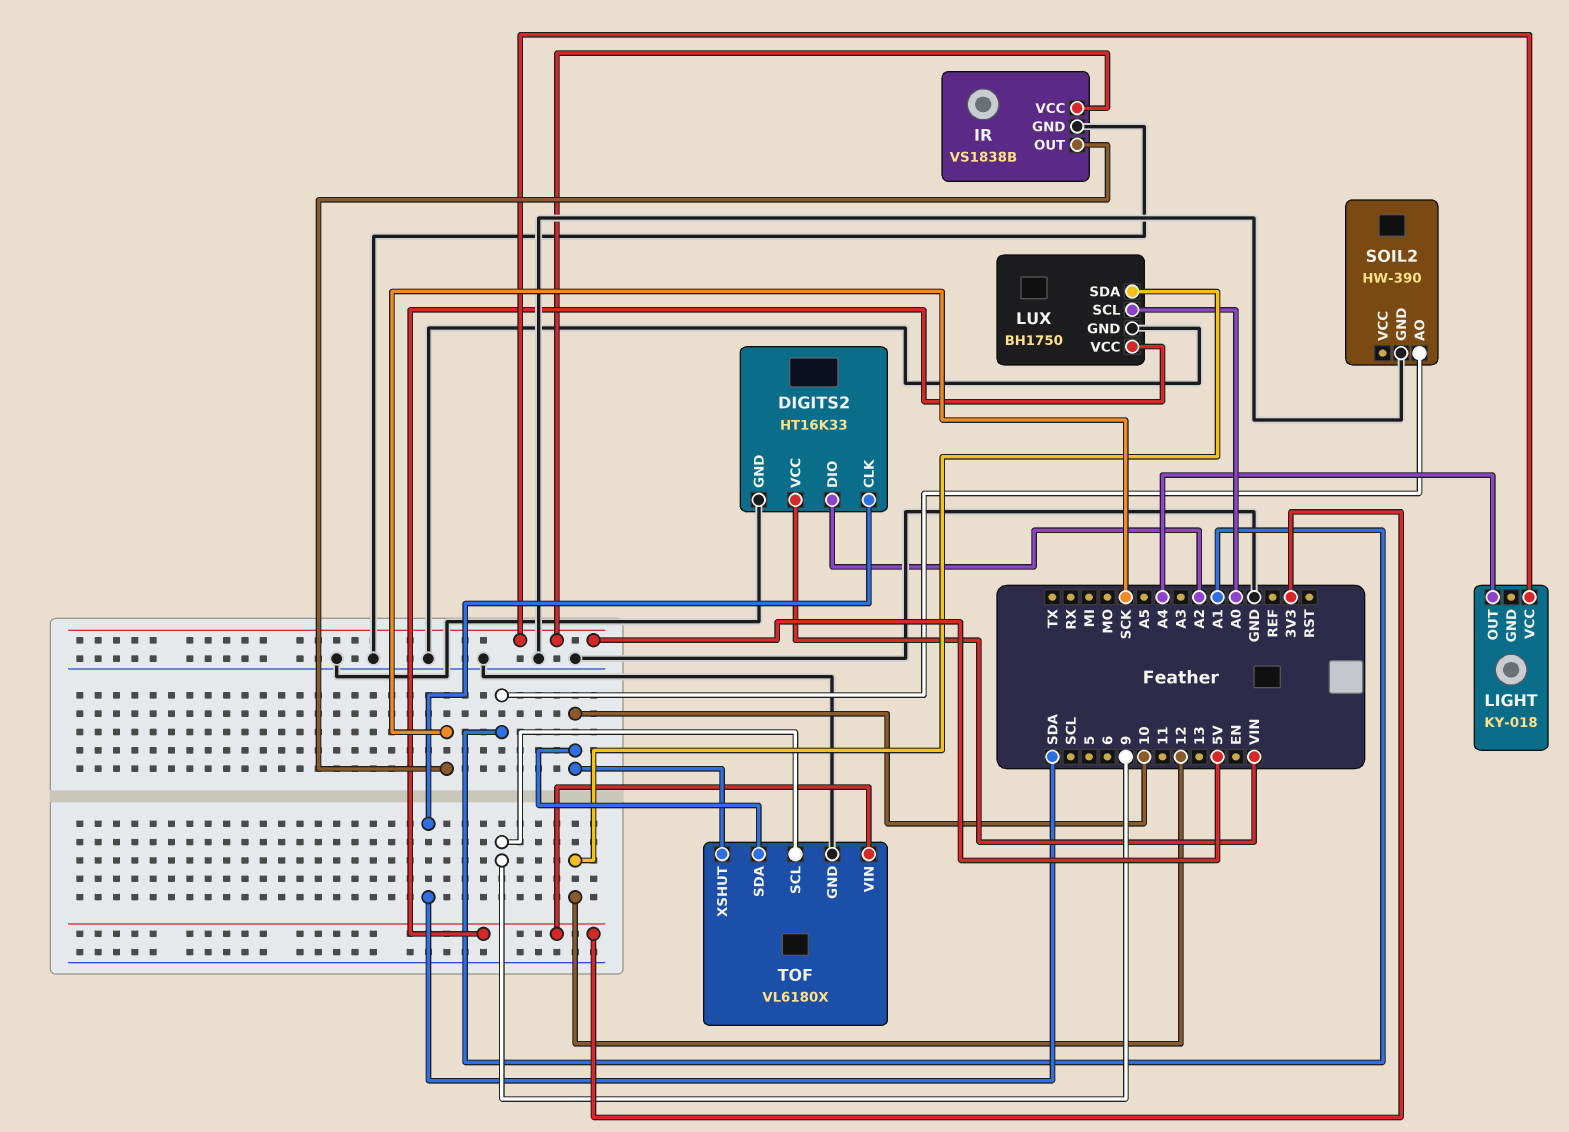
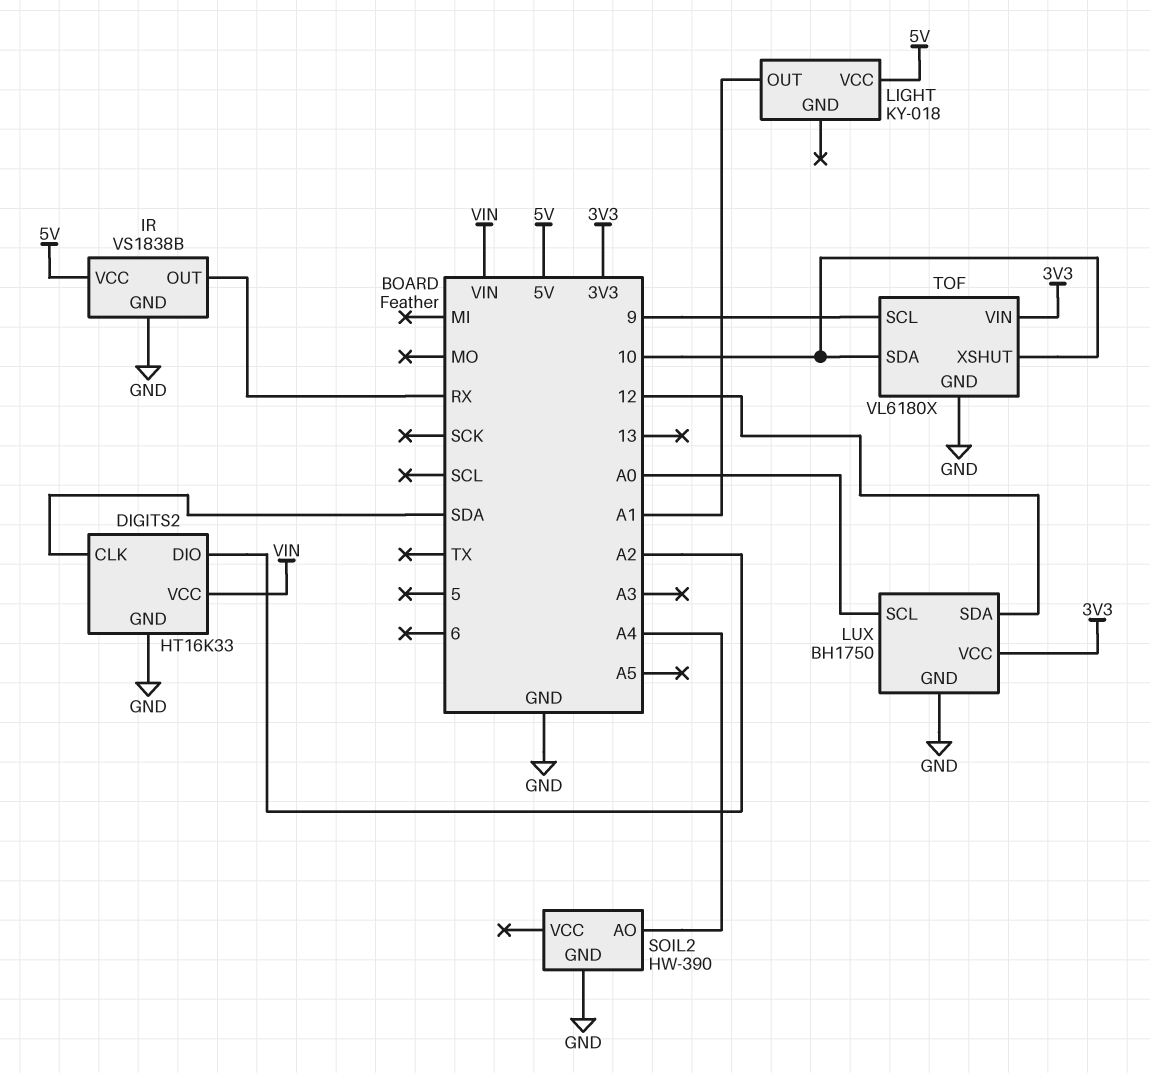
IR pin OUT: SCK -> RX
LIGHT pin OUT: A4 -> A1
SOIL2 pin AO: A1 -> A4

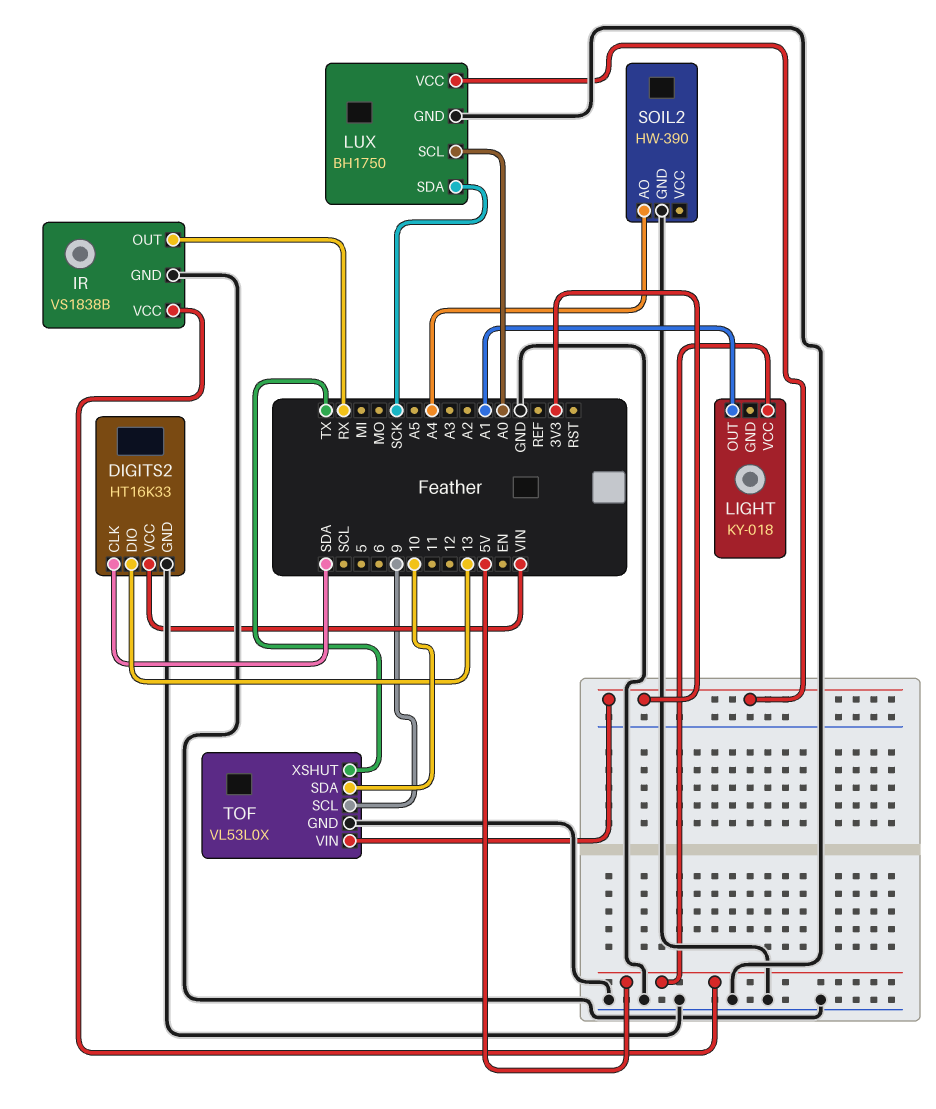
DIGITS2 pin DIO: A2 -> 13
LUX pin SDA: 12 -> SCK
TOF: VL6180X -> VL53L0X
TOF pin XSHUT: 10 -> TX

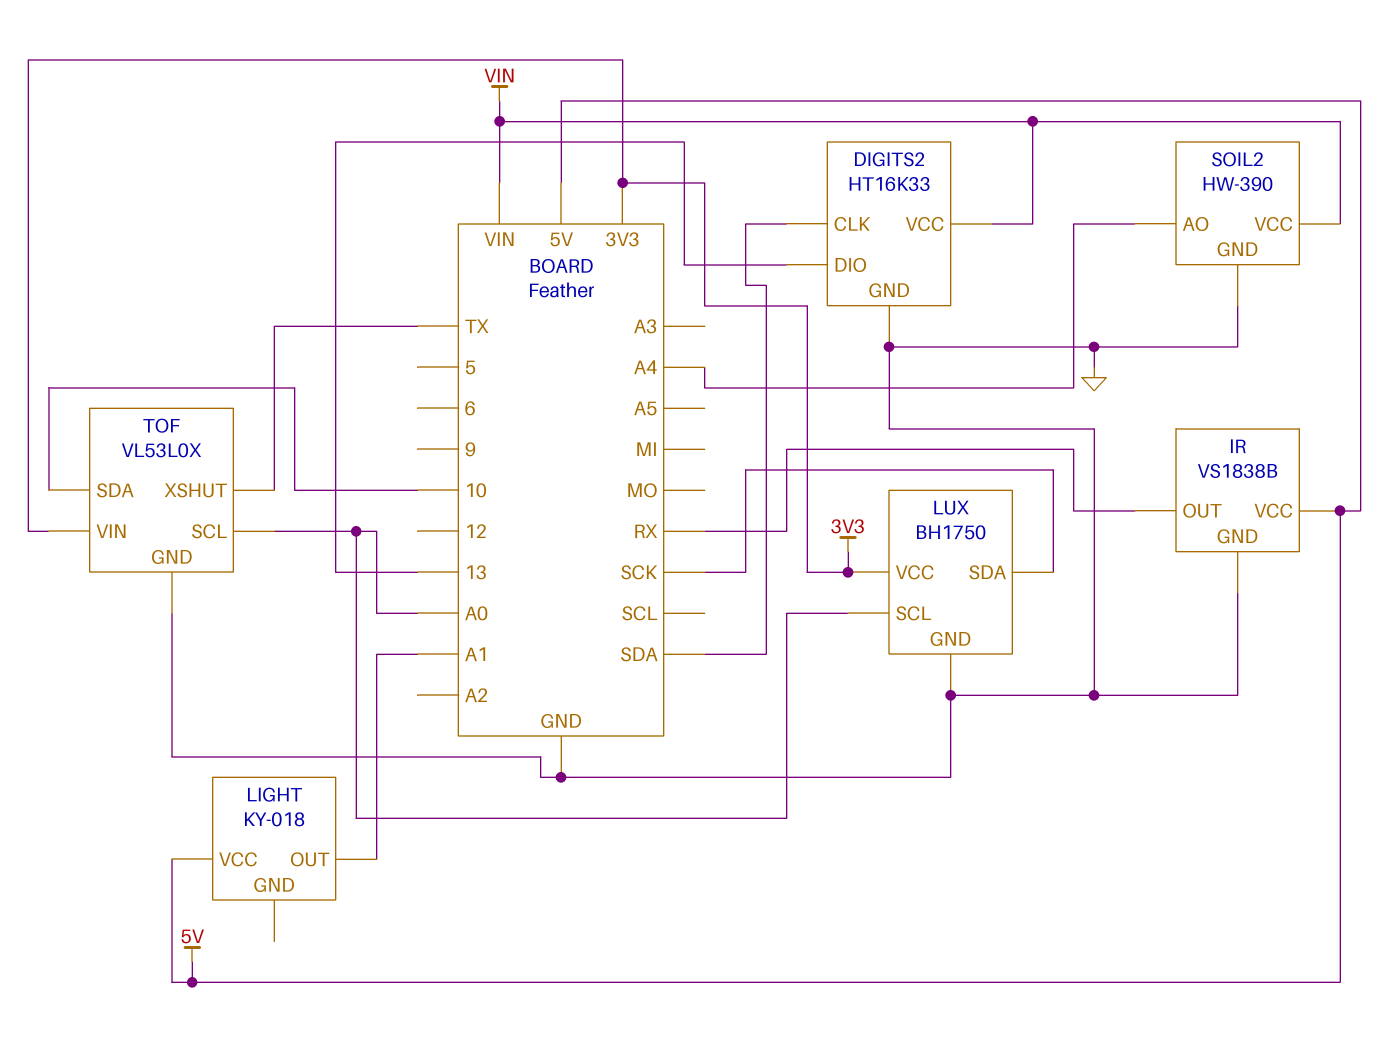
SOIL2 pin VCC: none -> VIN
TOF pin SCL: 9 -> A0

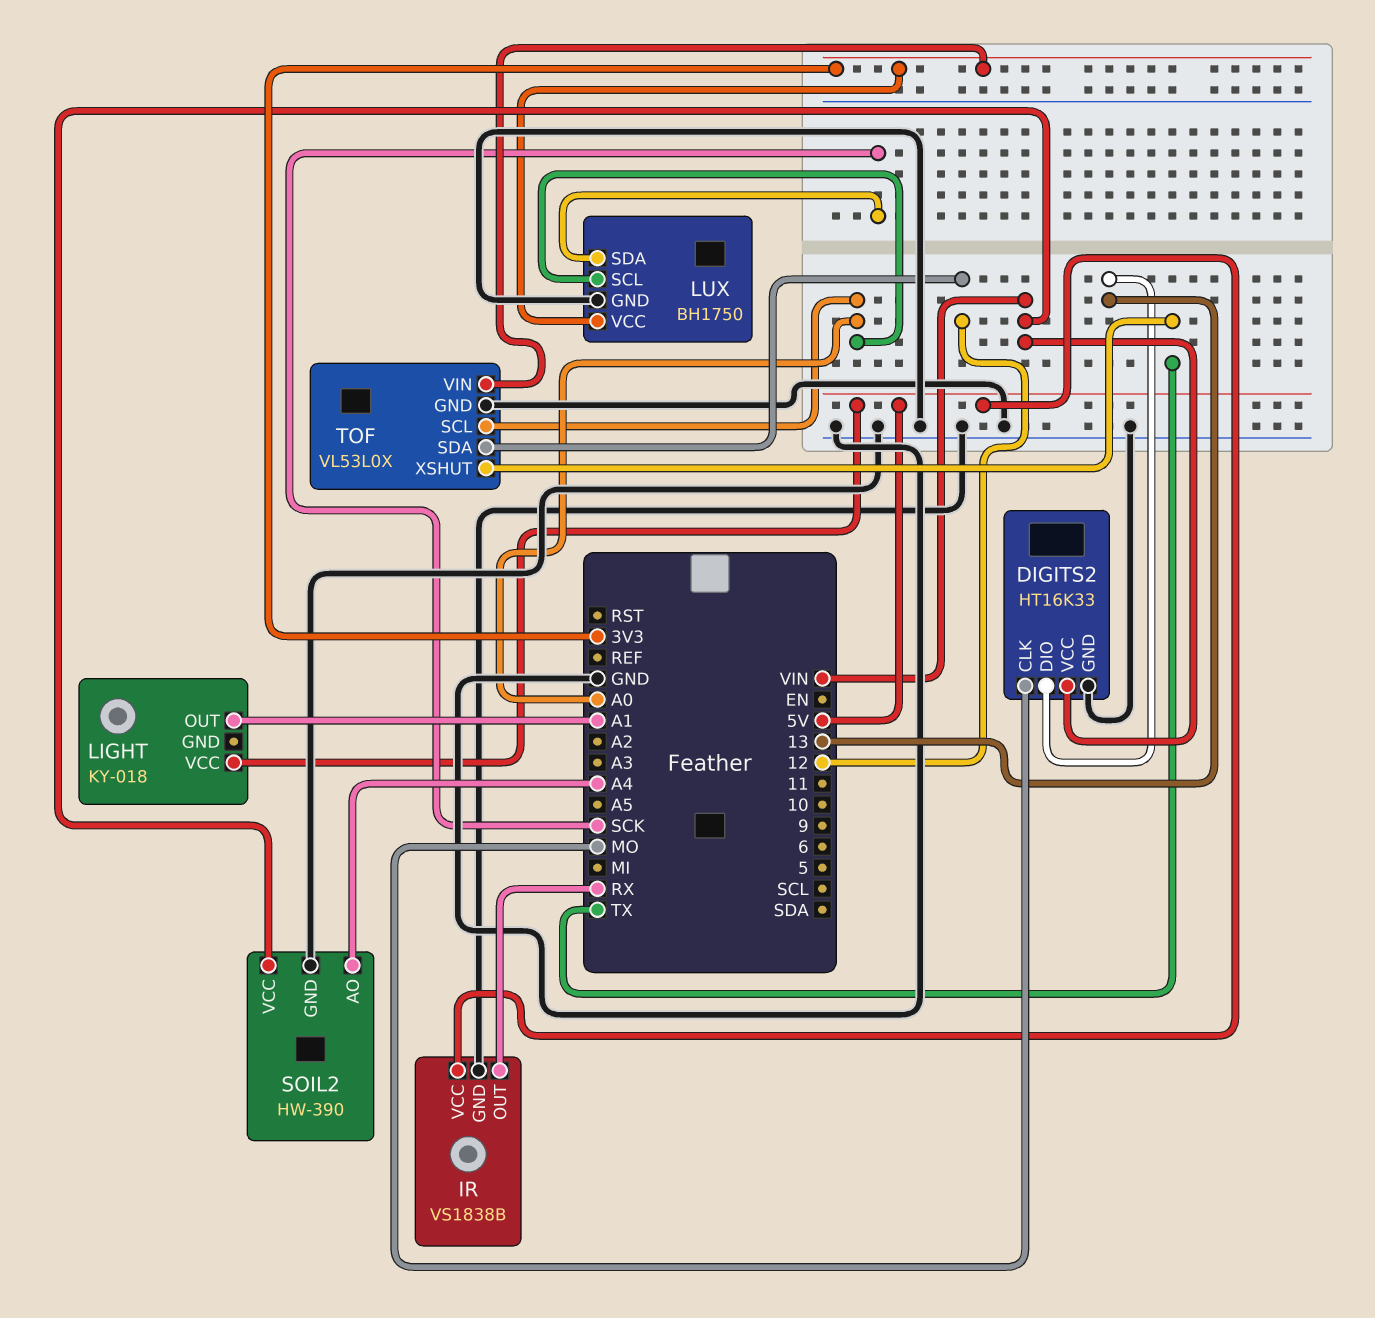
DIGITS2 pin CLK: SDA -> MO
TOF pin SDA: 10 -> 12

